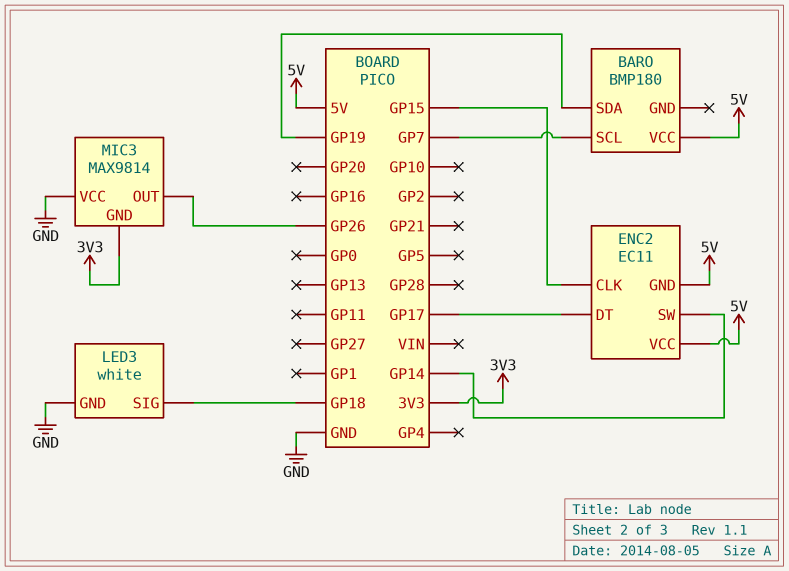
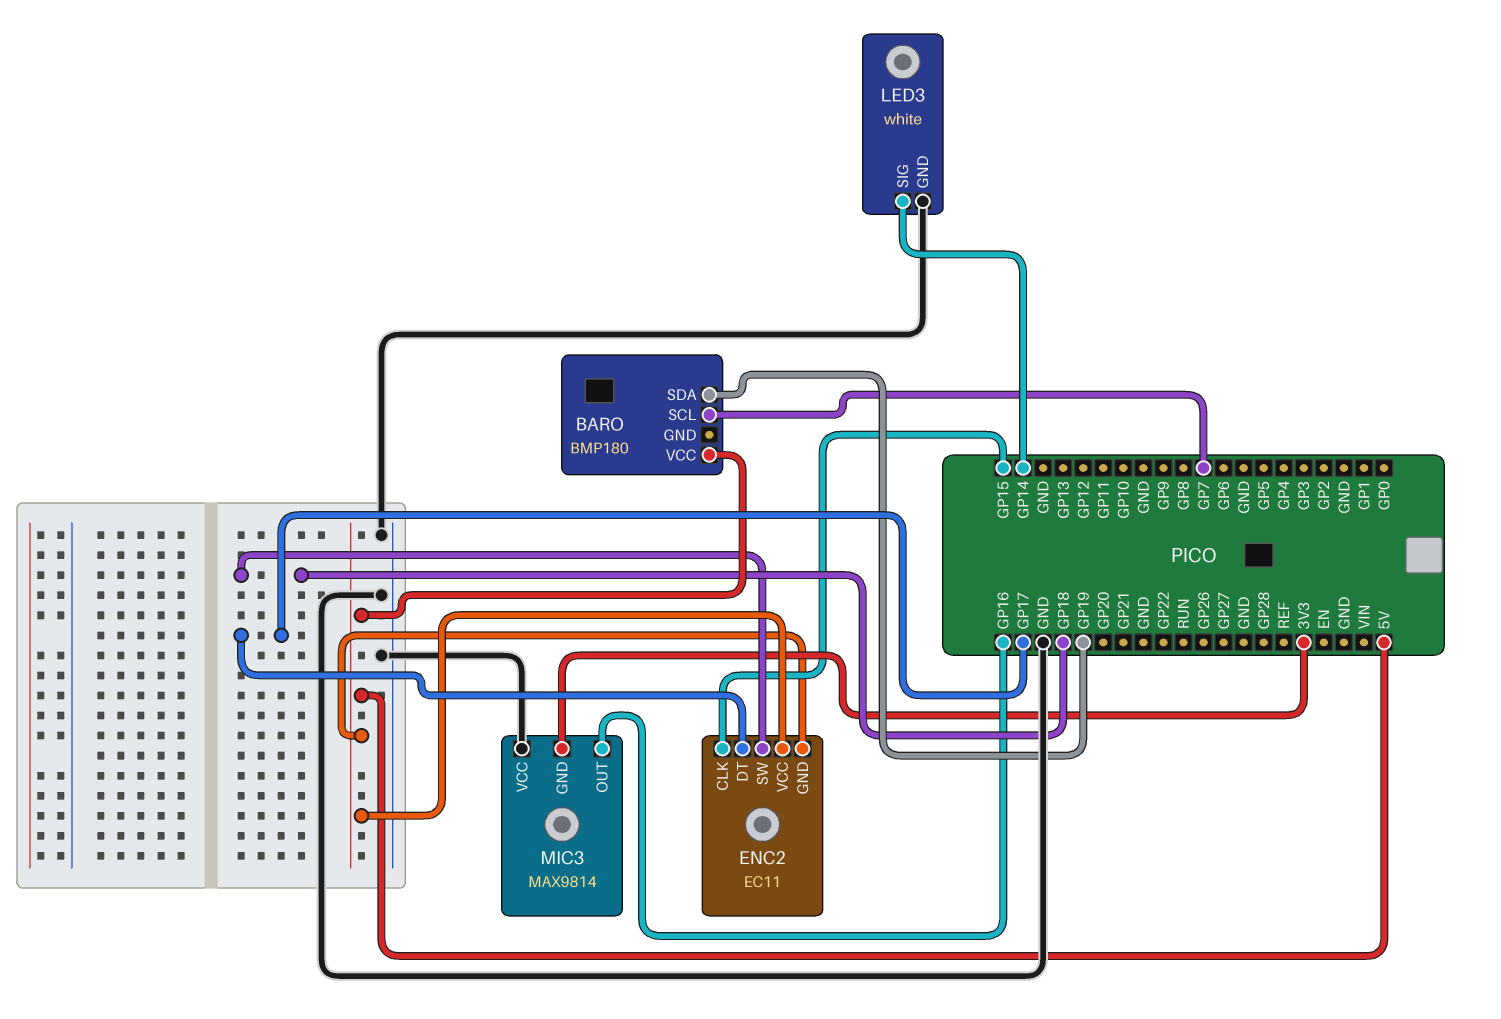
ENC2 pin SW: GP14 -> GP18
LED3 pin SIG: GP18 -> GP14
MIC3 pin OUT: GP26 -> GP16

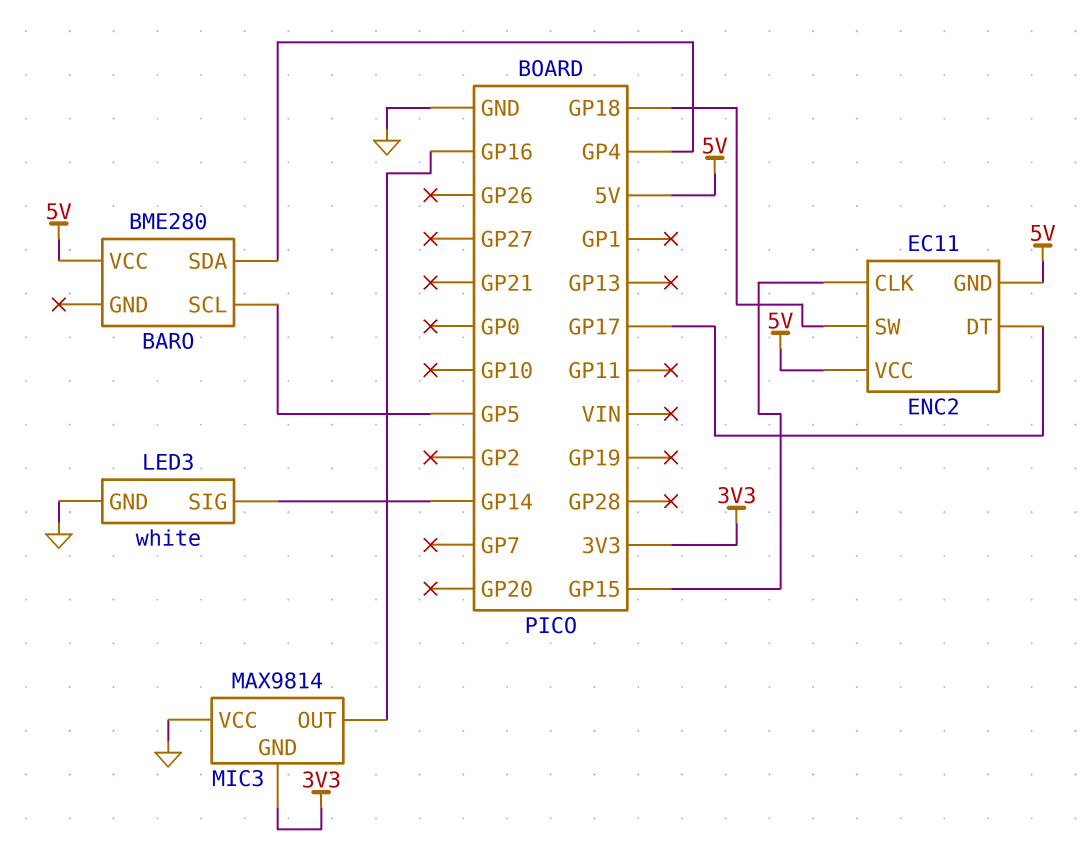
BARO: BMP180 -> BME280
BARO pin SCL: GP7 -> GP5
BARO pin SDA: GP19 -> GP4

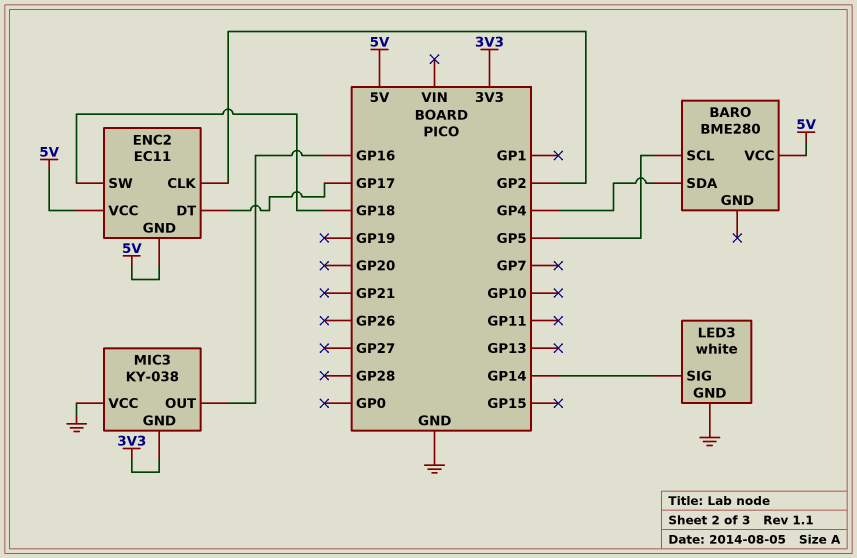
ENC2 pin CLK: GP15 -> GP2
MIC3: MAX9814 -> KY-038

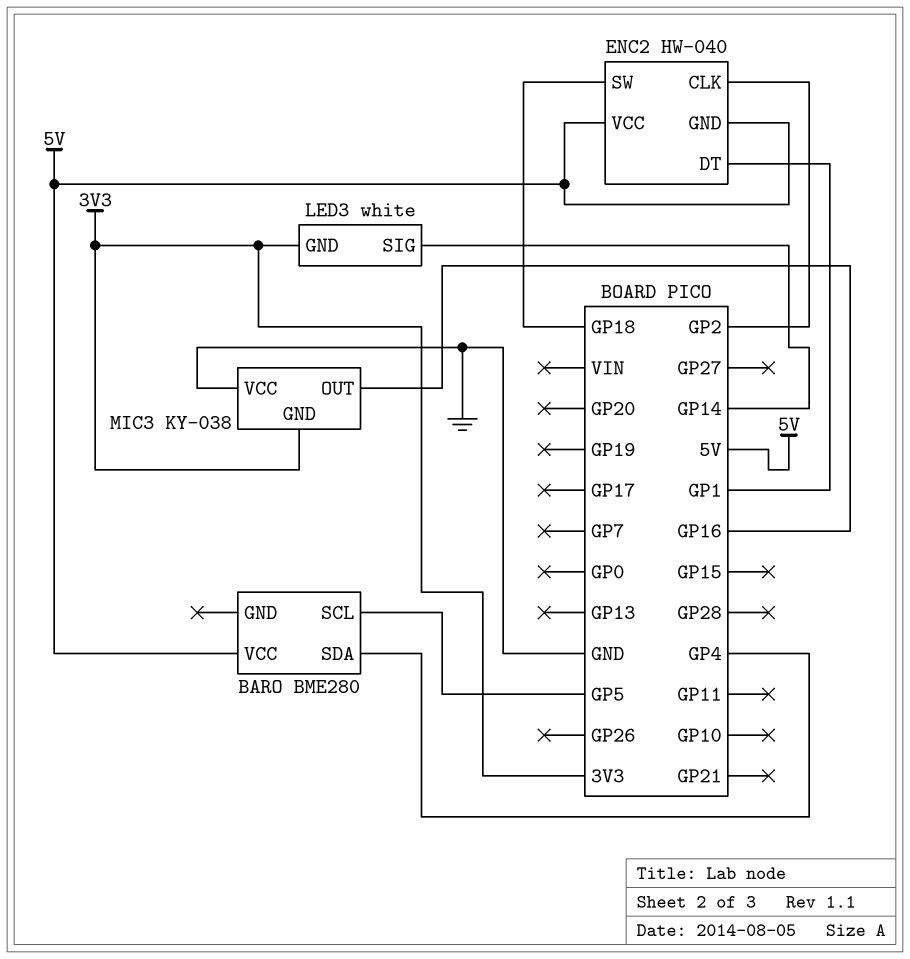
ENC2: EC11 -> HW-040
ENC2 pin DT: GP17 -> GP1
LED3 pin GND: GND -> 3V3

